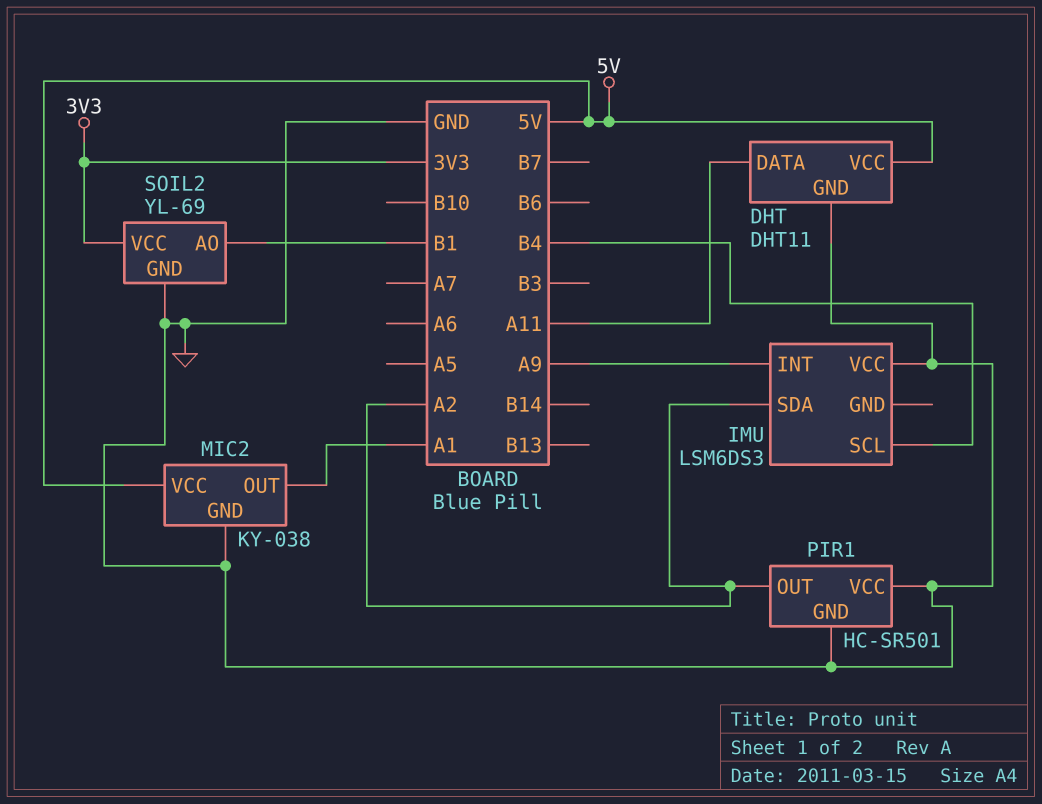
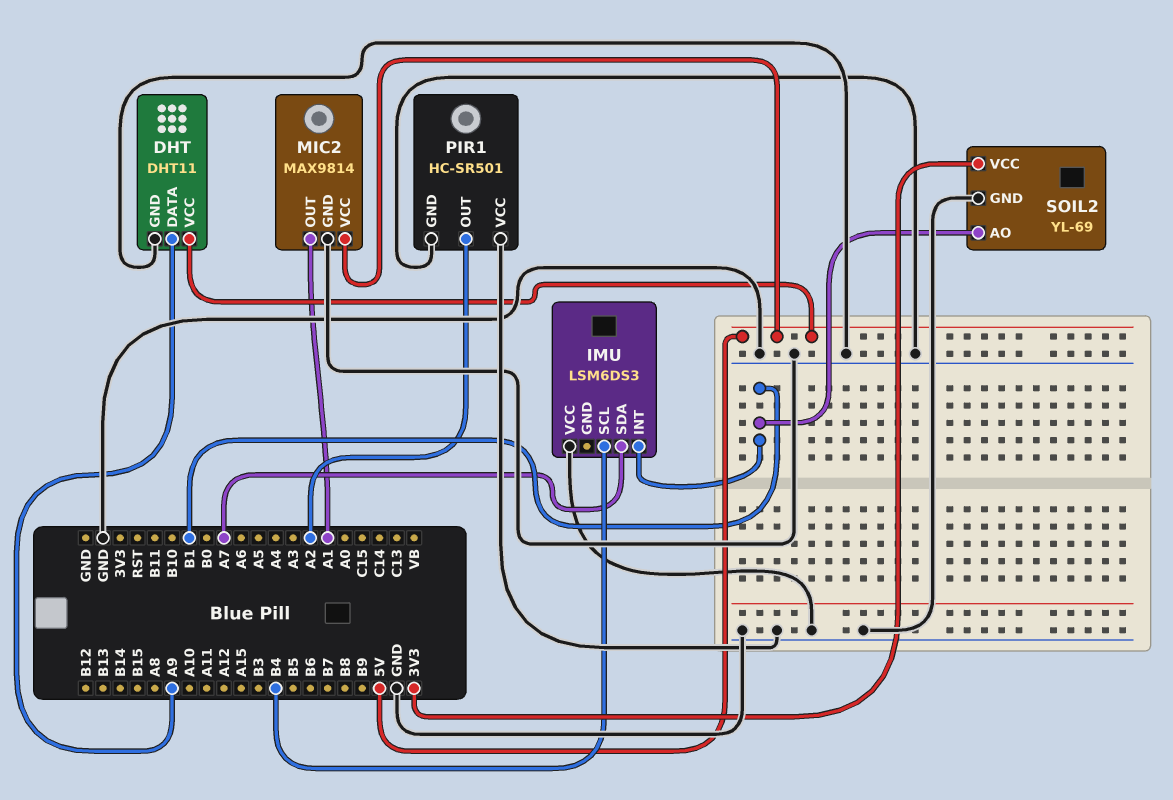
DHT pin DATA: A11 -> A9
IMU pin INT: A9 -> B1
IMU pin SDA: A2 -> A7
MIC2: KY-038 -> MAX9814

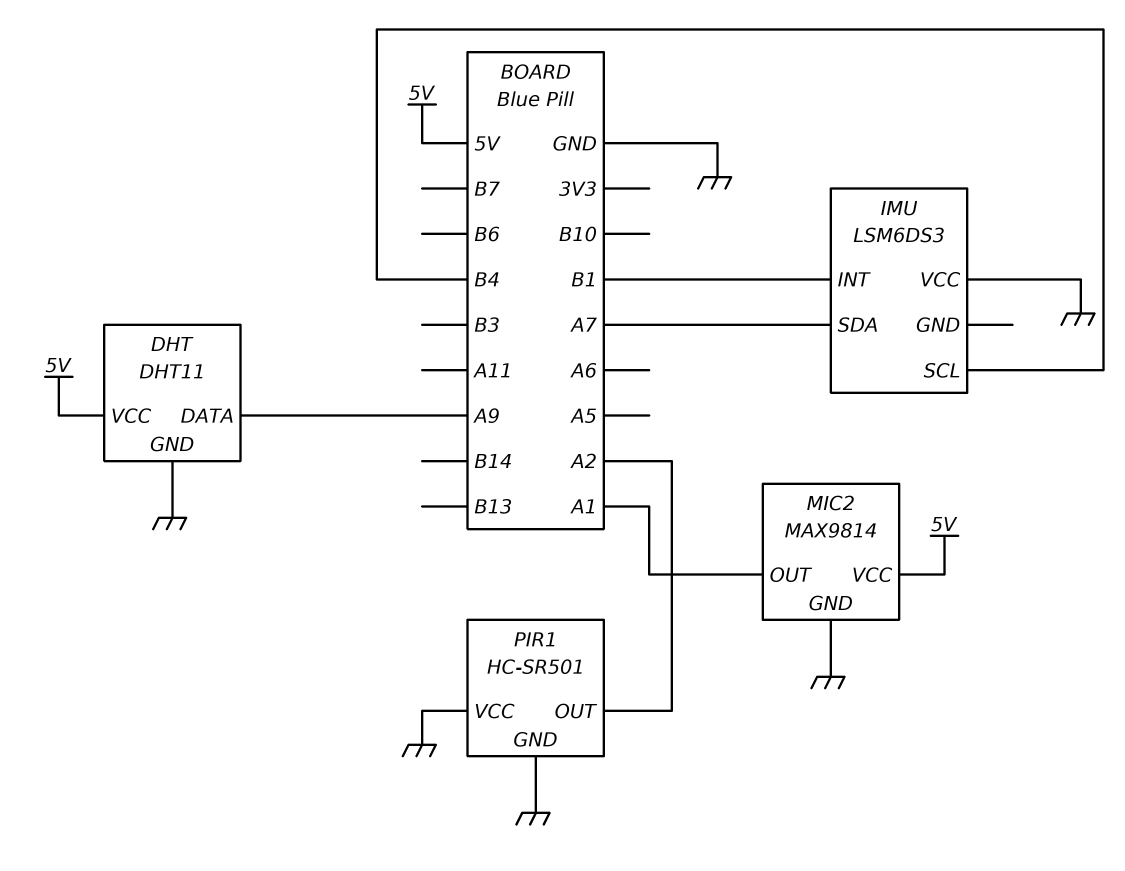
SOIL2: YL-69 -> none
SOIL2 pin AO: B1 -> none
SOIL2 pin GND: GND -> none
SOIL2 pin VCC: 3V3 -> none

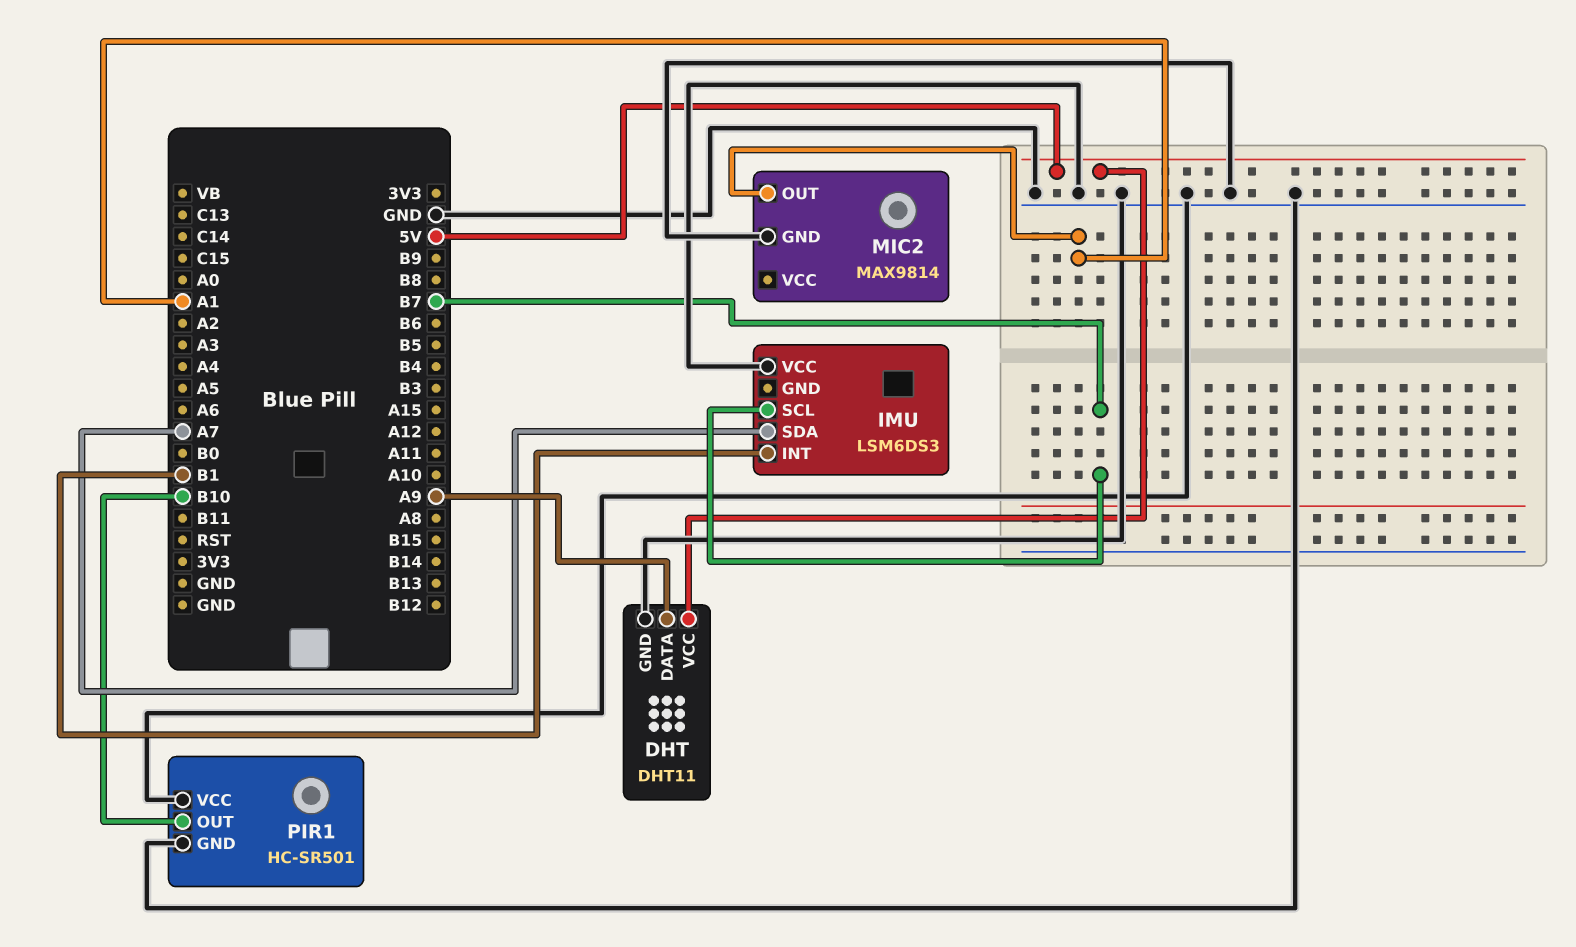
IMU pin SCL: B4 -> B7
MIC2 pin VCC: 5V -> none
PIR1 pin OUT: A2 -> B10

